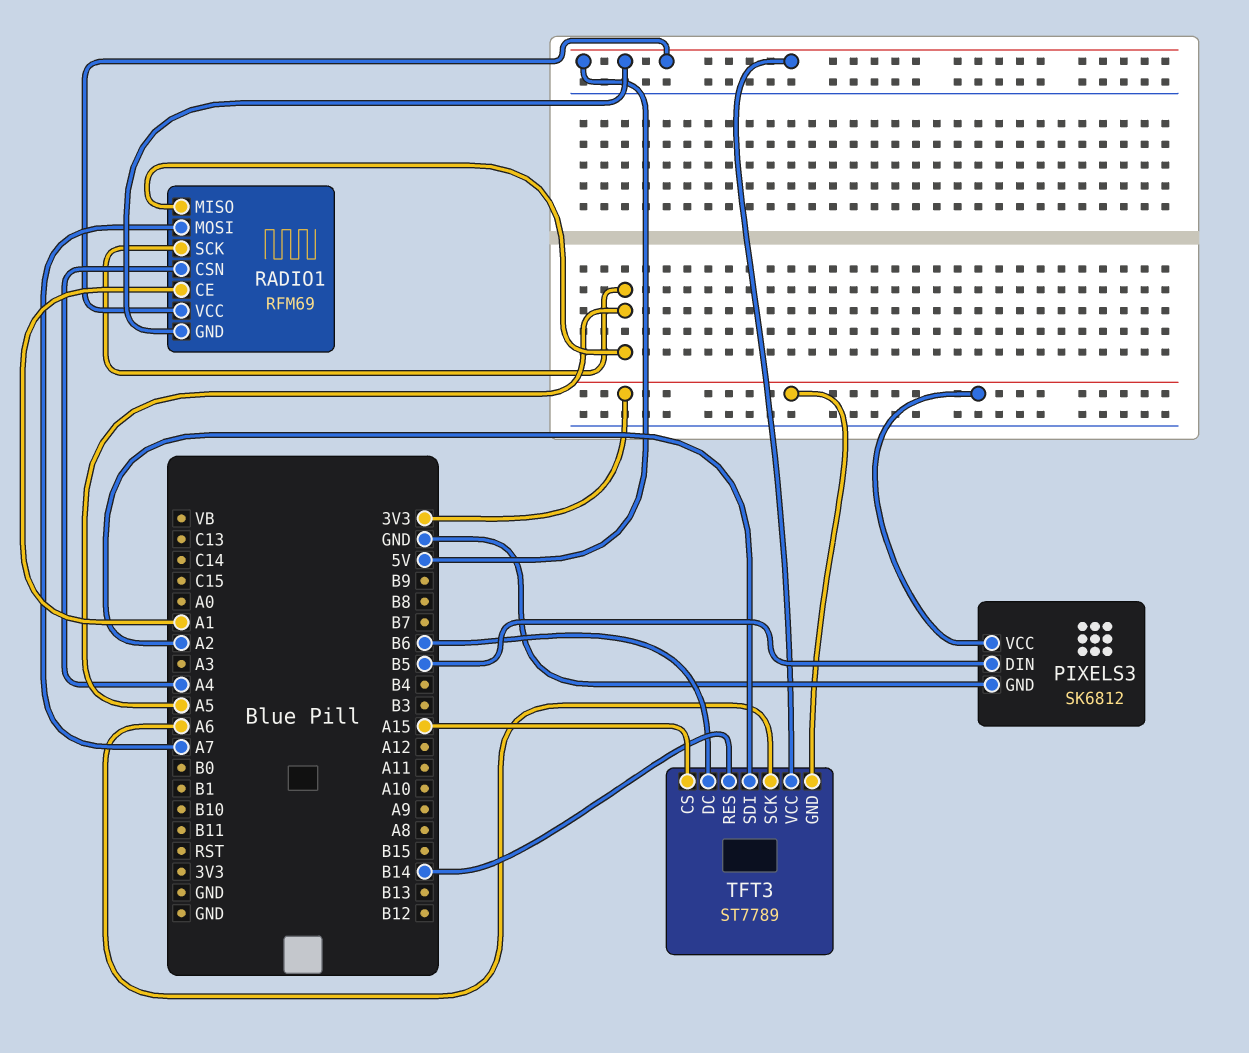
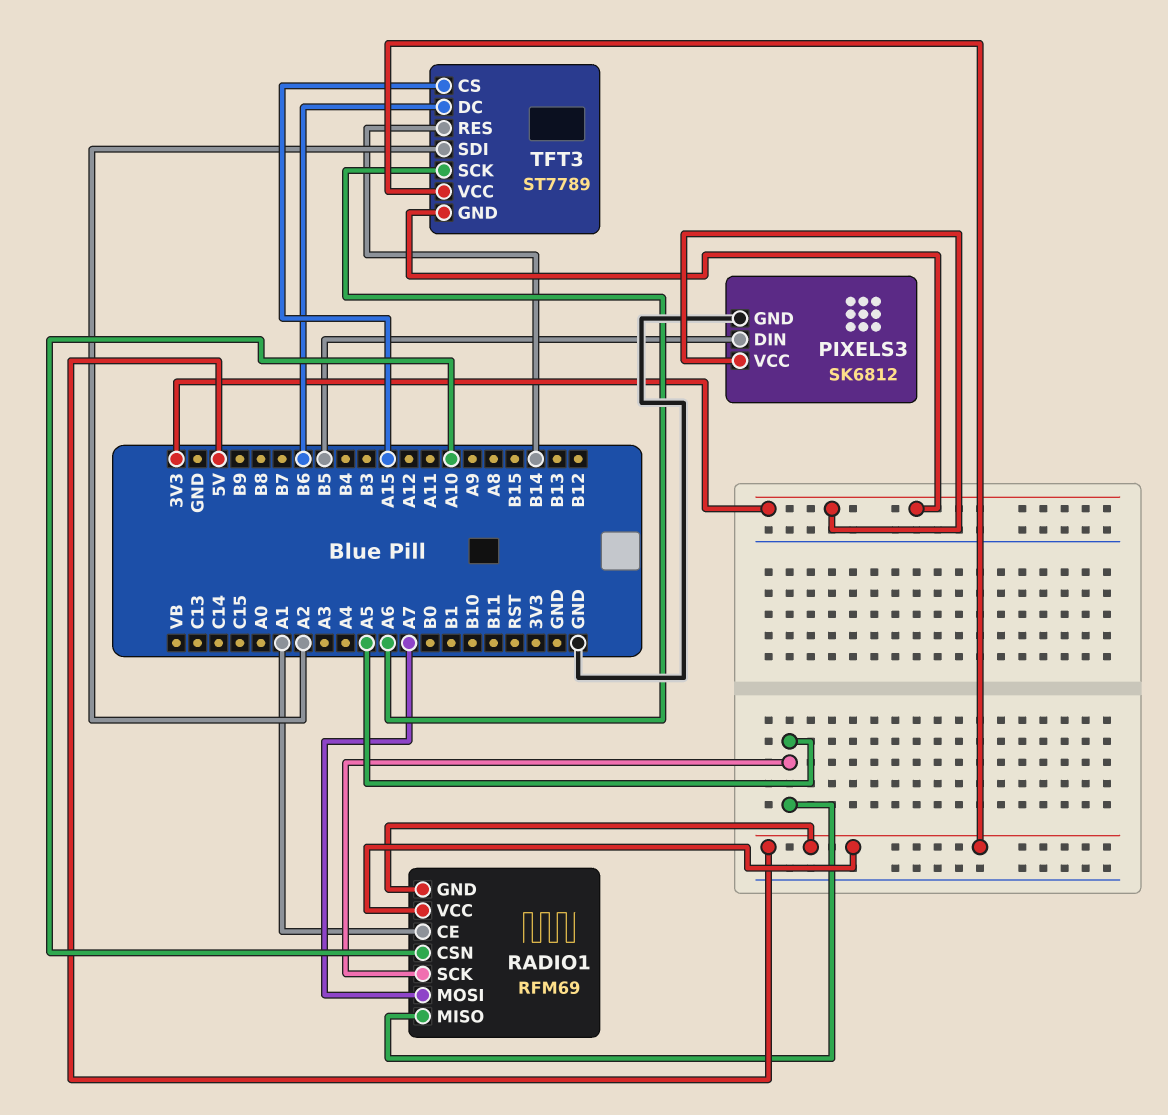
RADIO1 pin CSN: A4 -> A10

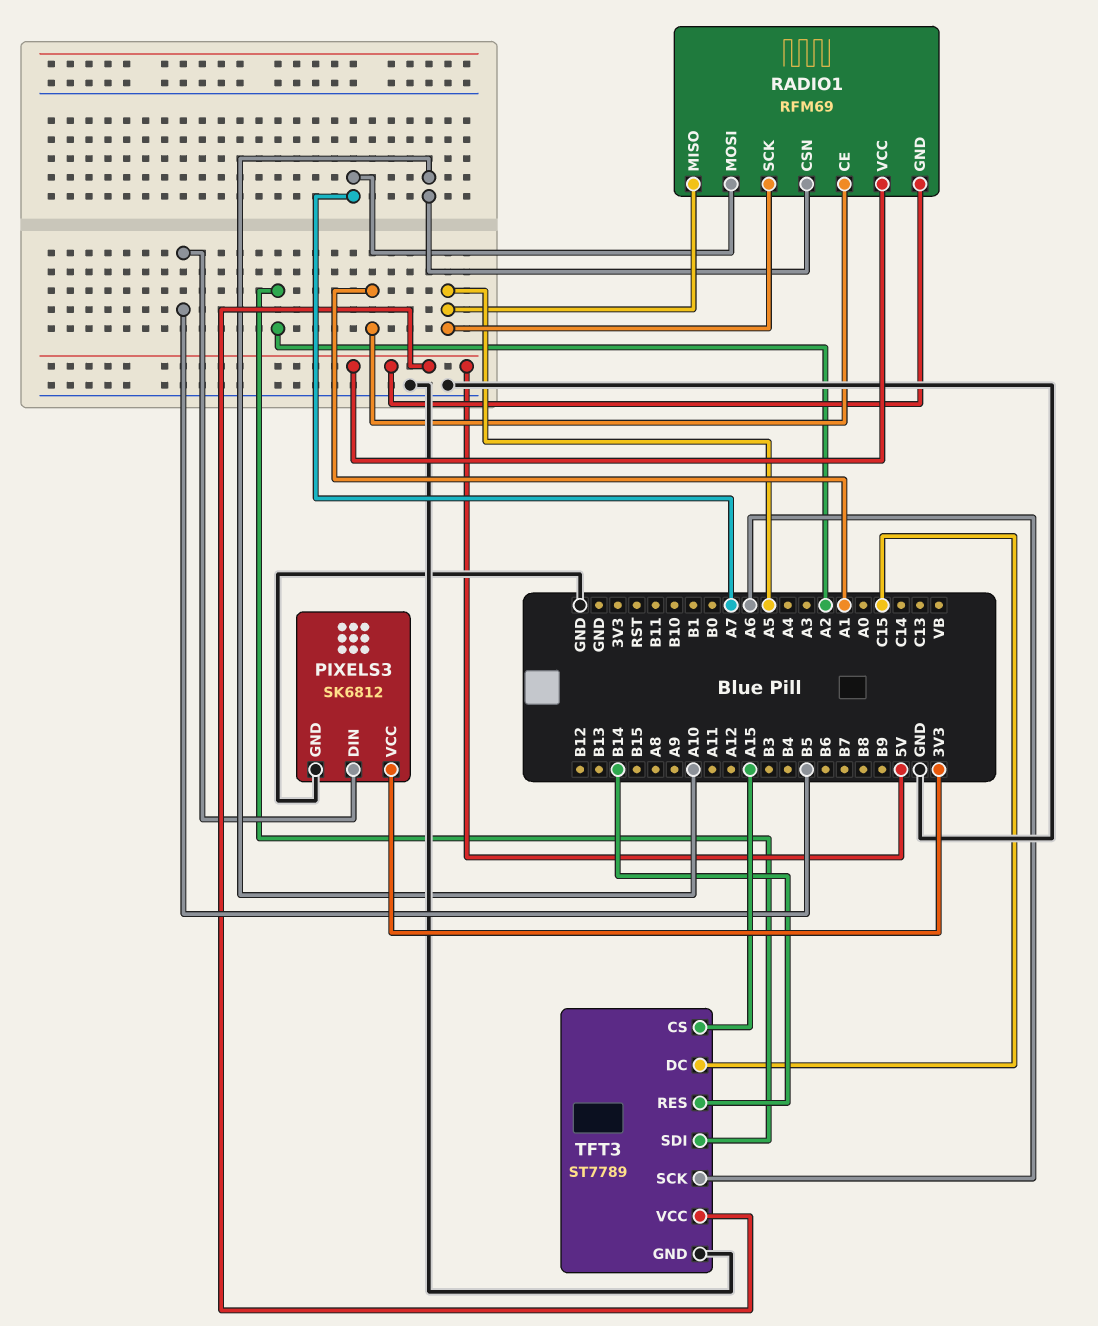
TFT3 pin DC: B6 -> C15
TFT3 pin GND: 3V3 -> GND

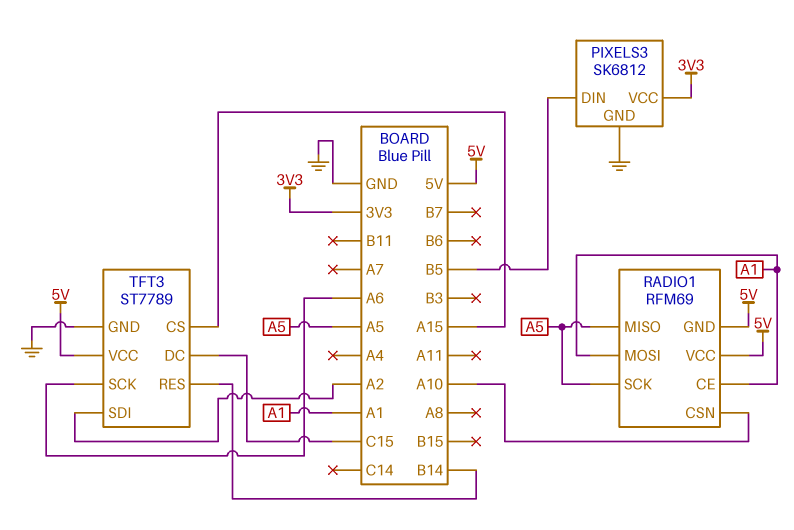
RADIO1 pin MOSI: A7 -> A1

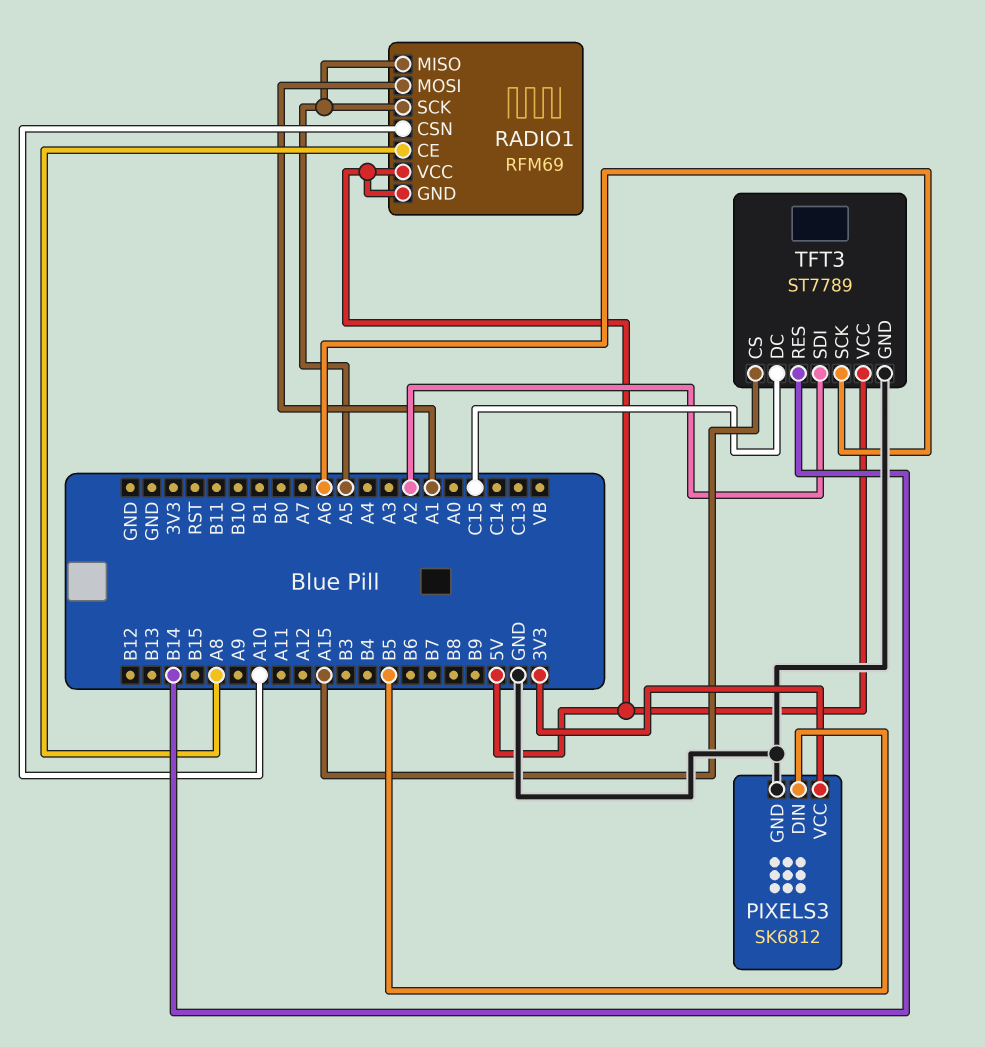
RADIO1 pin CE: A1 -> A8

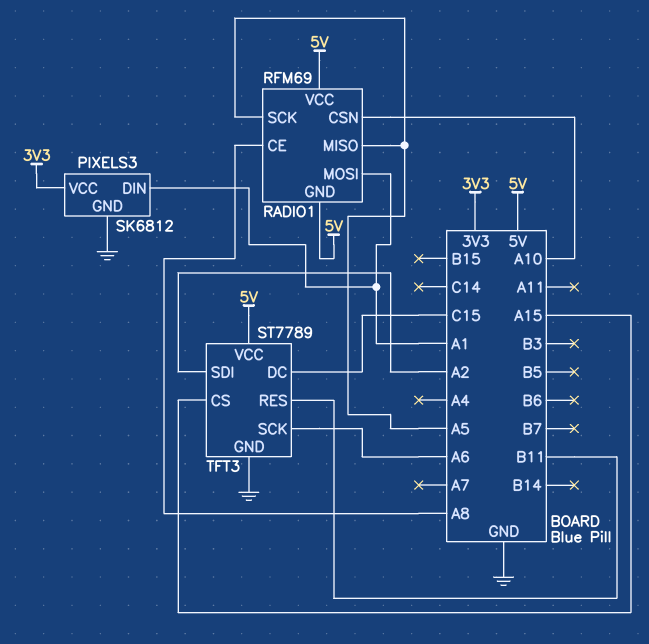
PIXELS3 pin DIN: B5 -> A1
TFT3 pin RES: B14 -> B11

